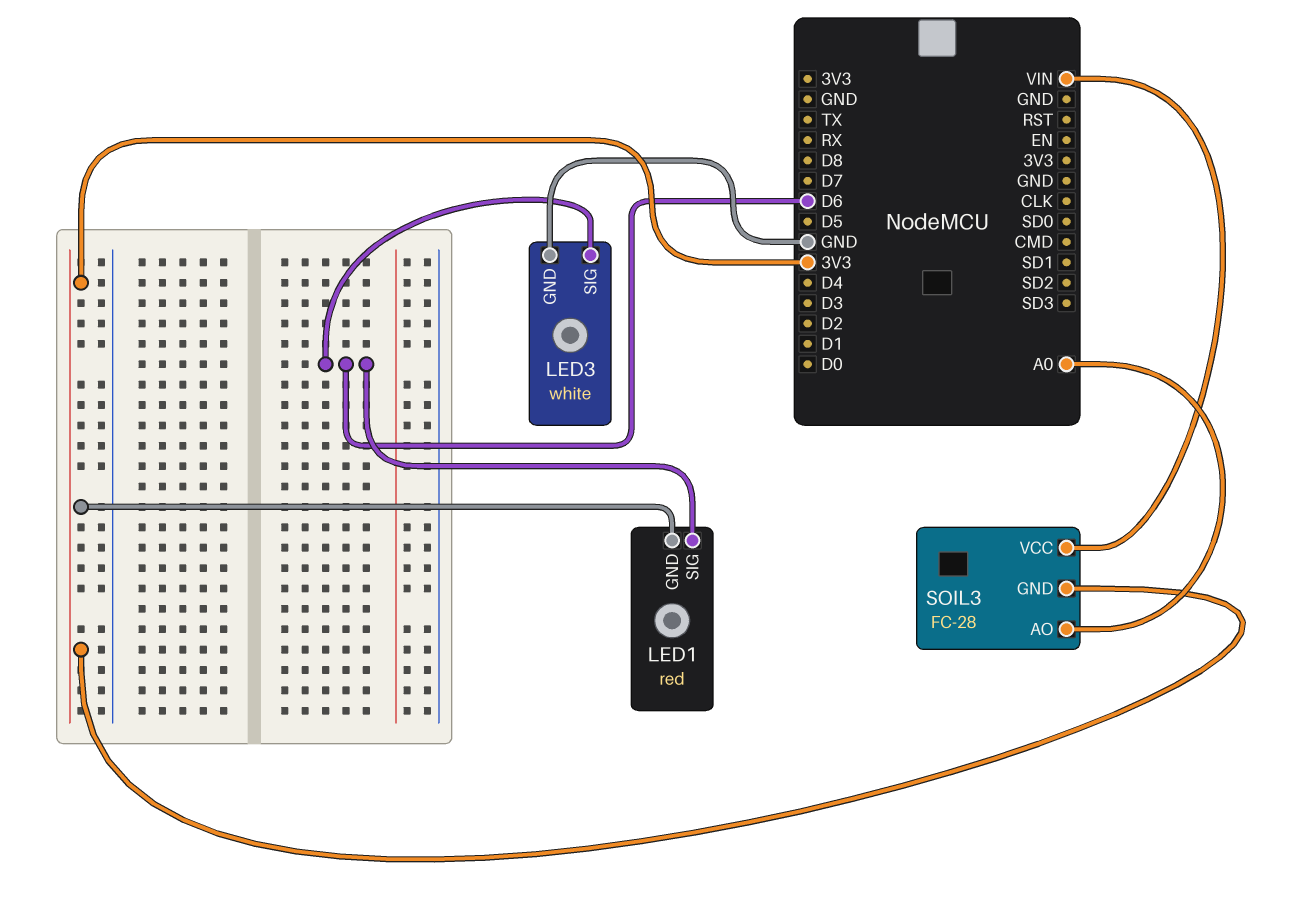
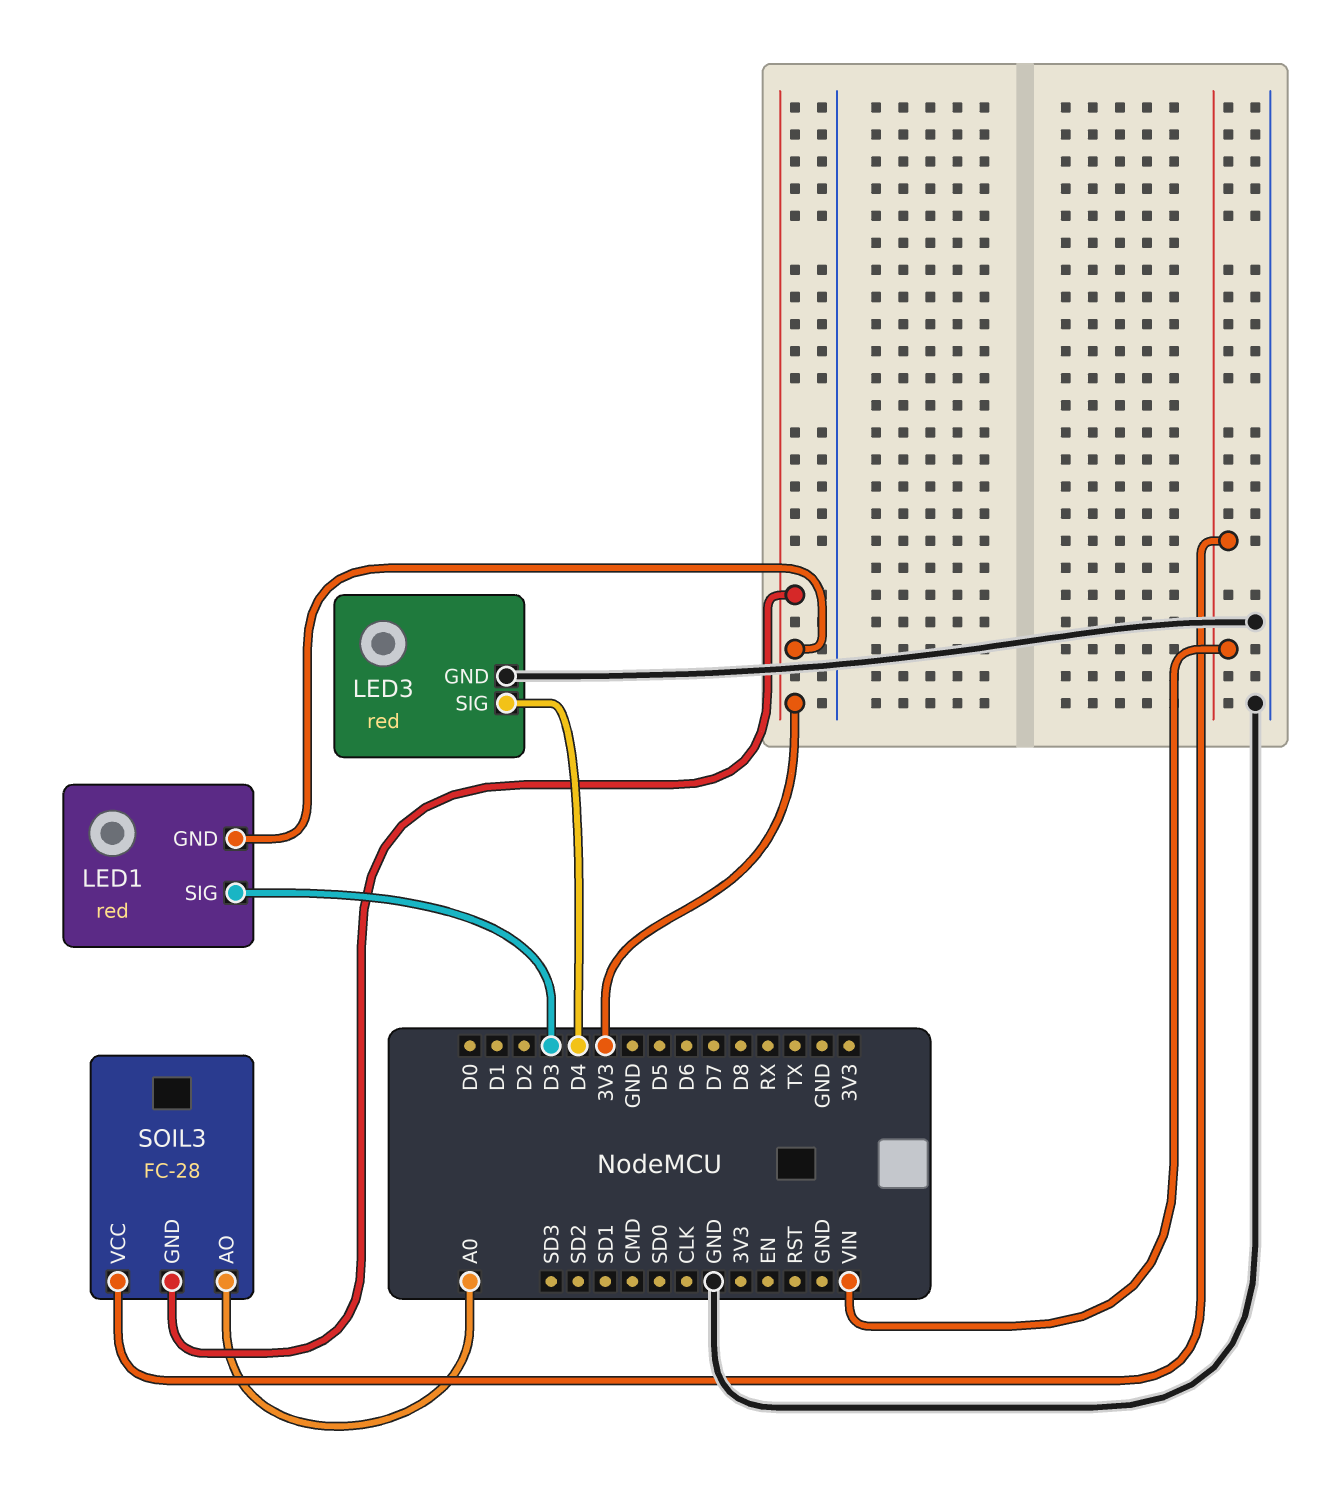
LED1 pin SIG: D6 -> D3
LED3: white -> red
LED3 pin SIG: D6 -> D4

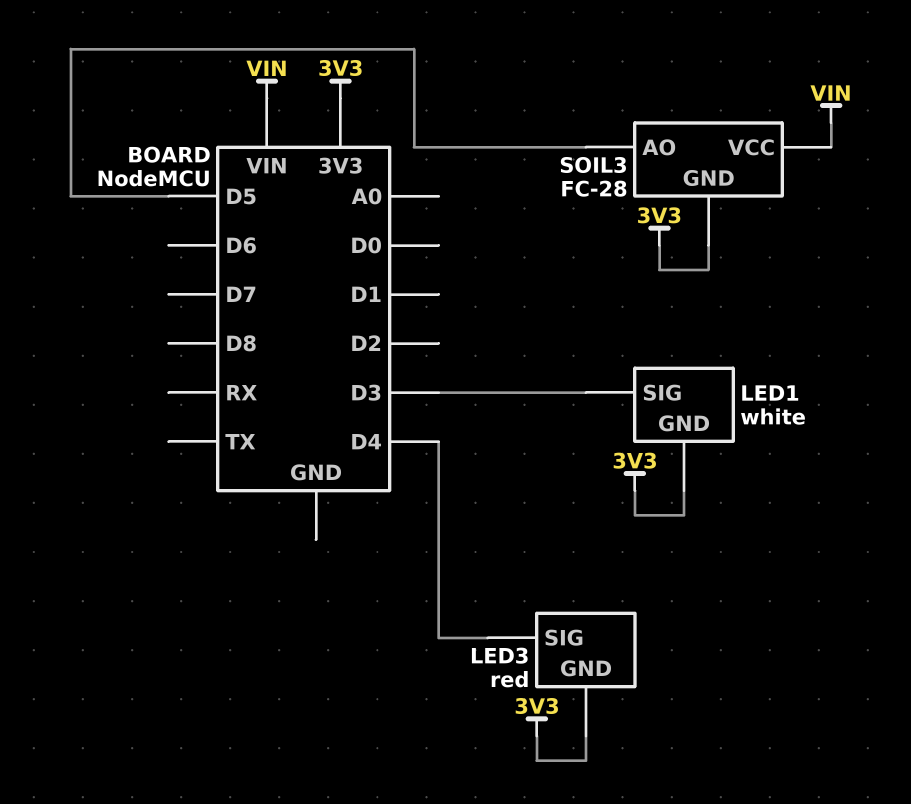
LED1: red -> white
LED3 pin GND: GND -> 3V3
SOIL3 pin AO: A0 -> D5

